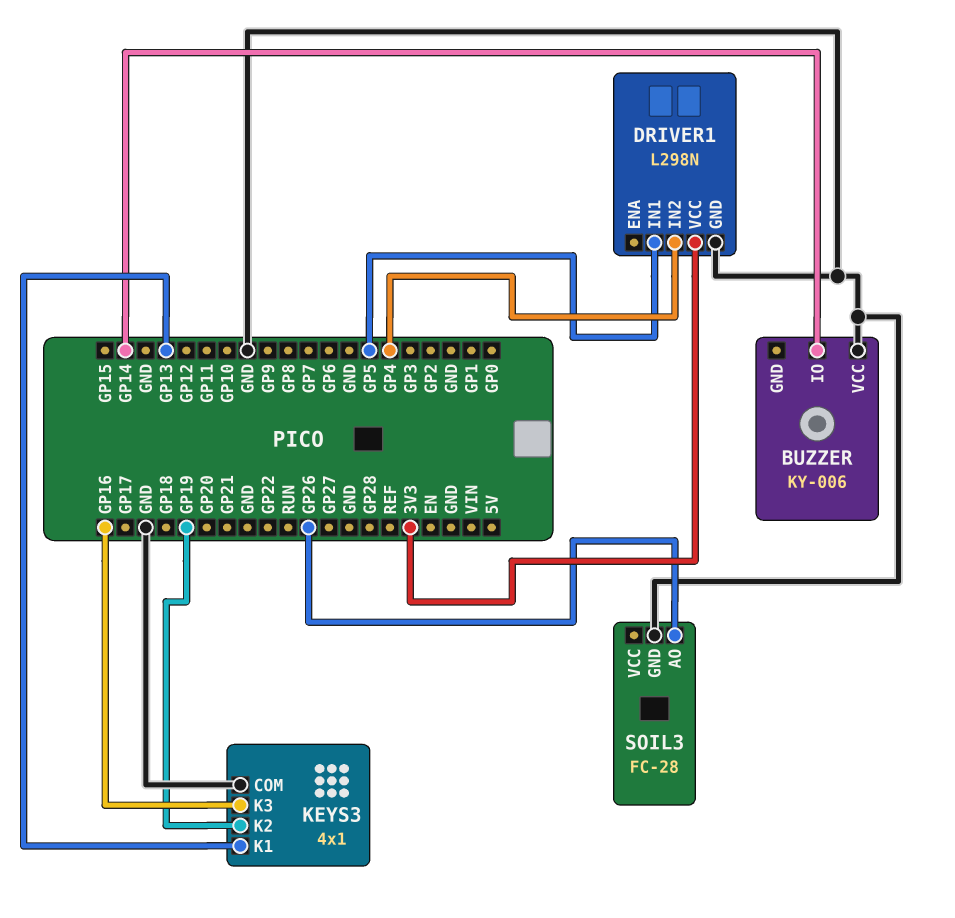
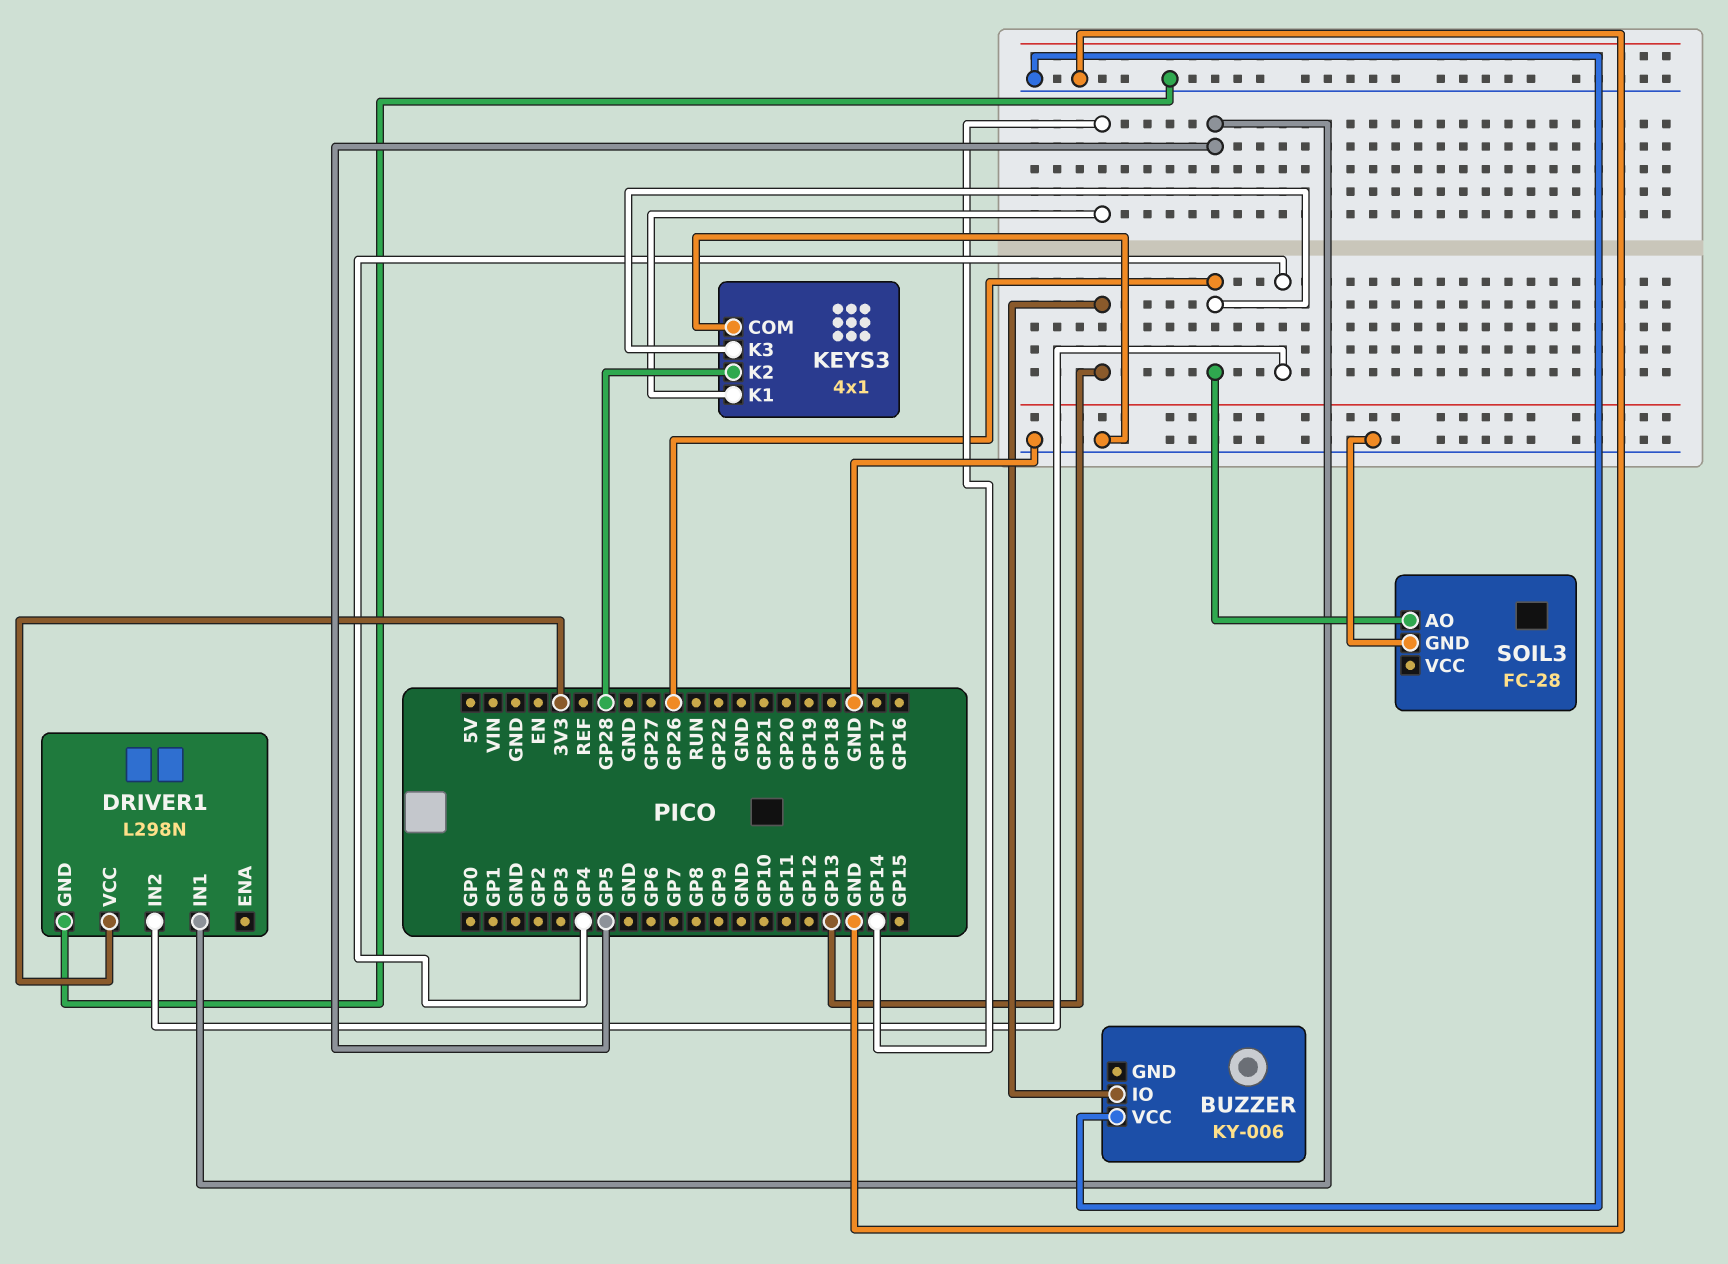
BUZZER pin IO: GP14 -> GP13
KEYS3 pin K1: GP13 -> GP14
KEYS3 pin K2: GP19 -> GP28
KEYS3 pin K3: GP16 -> GP26

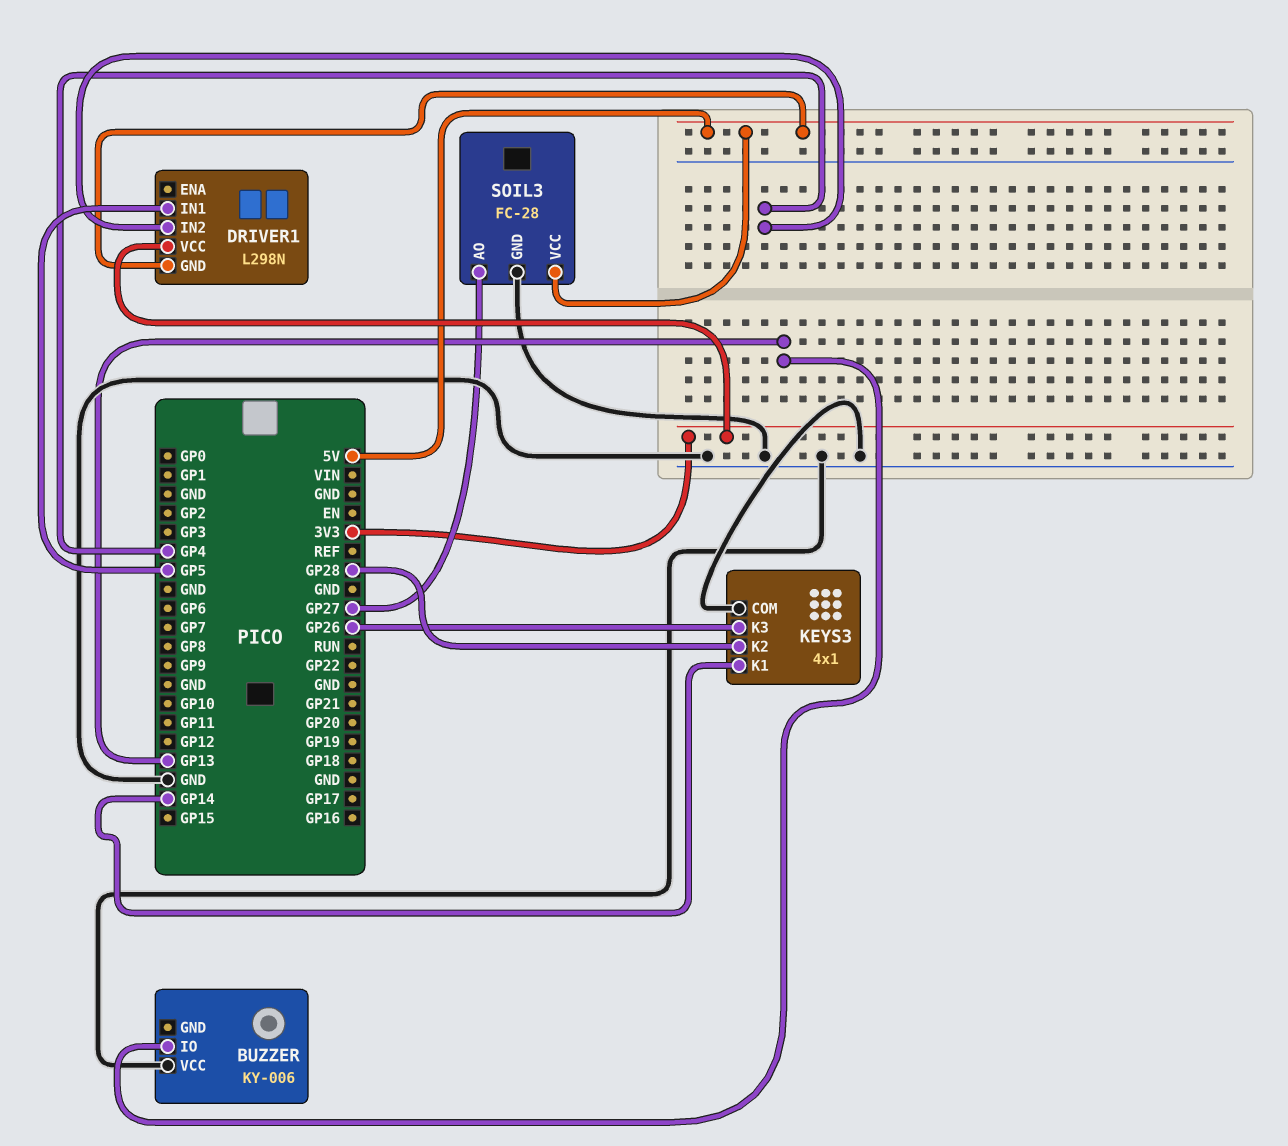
DRIVER1 pin GND: GND -> 5V
SOIL3 pin AO: GP26 -> GP27
SOIL3 pin VCC: none -> 5V

